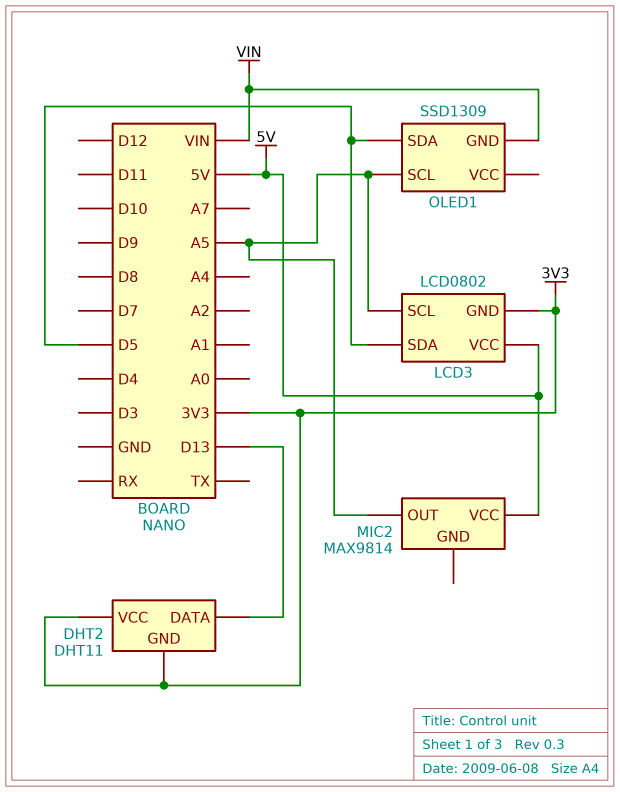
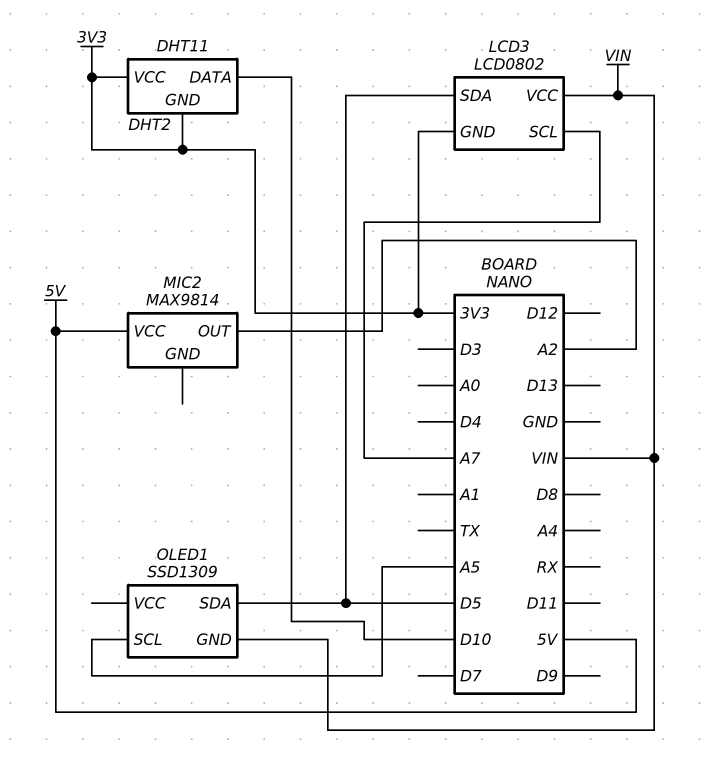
DHT2 pin DATA: D13 -> D10
LCD3 pin SCL: A5 -> A7
LCD3 pin VCC: 5V -> VIN
MIC2 pin OUT: A5 -> A2

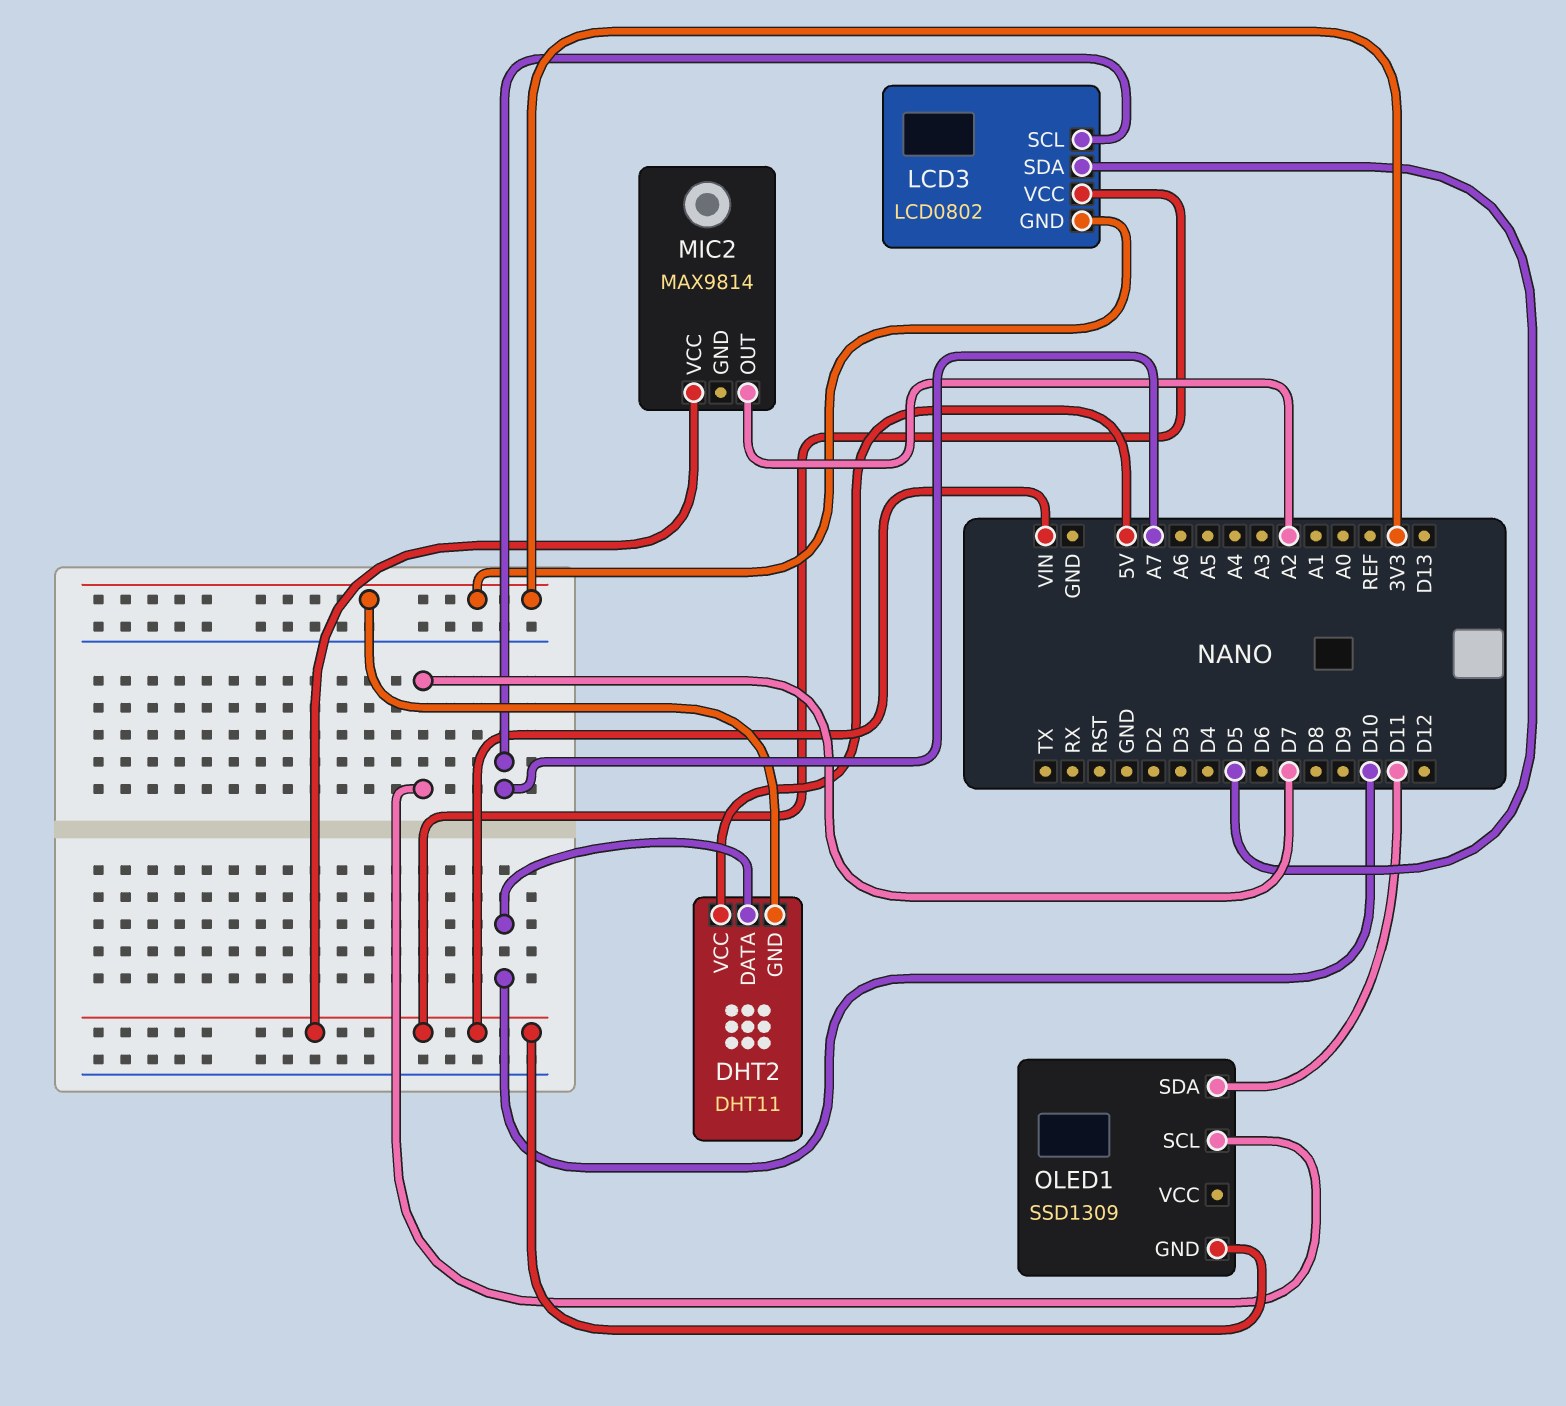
DHT2 pin VCC: 3V3 -> 5V
MIC2 pin VCC: 5V -> VIN
OLED1 pin SCL: A5 -> D7
OLED1 pin SDA: D5 -> D11

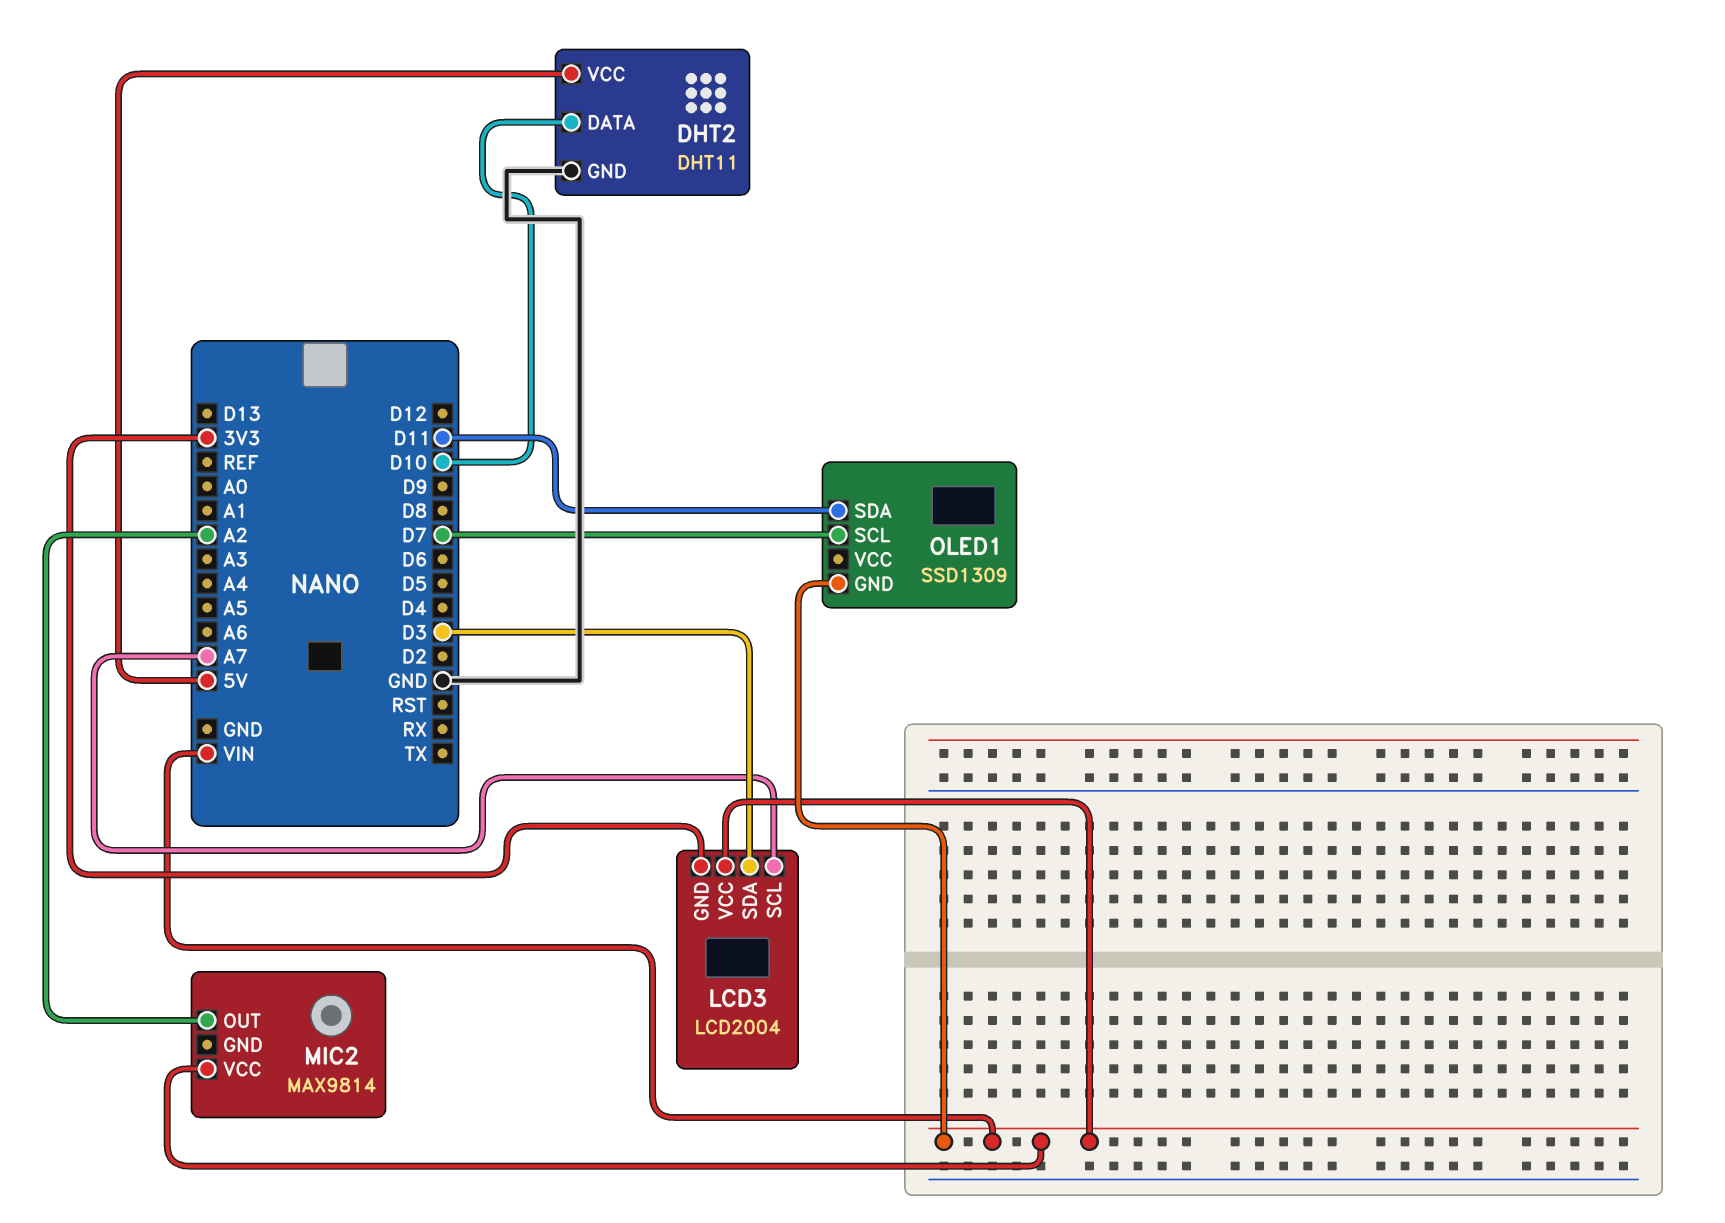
DHT2 pin GND: 3V3 -> GND
LCD3: LCD0802 -> LCD2004
LCD3 pin SDA: D5 -> D3

